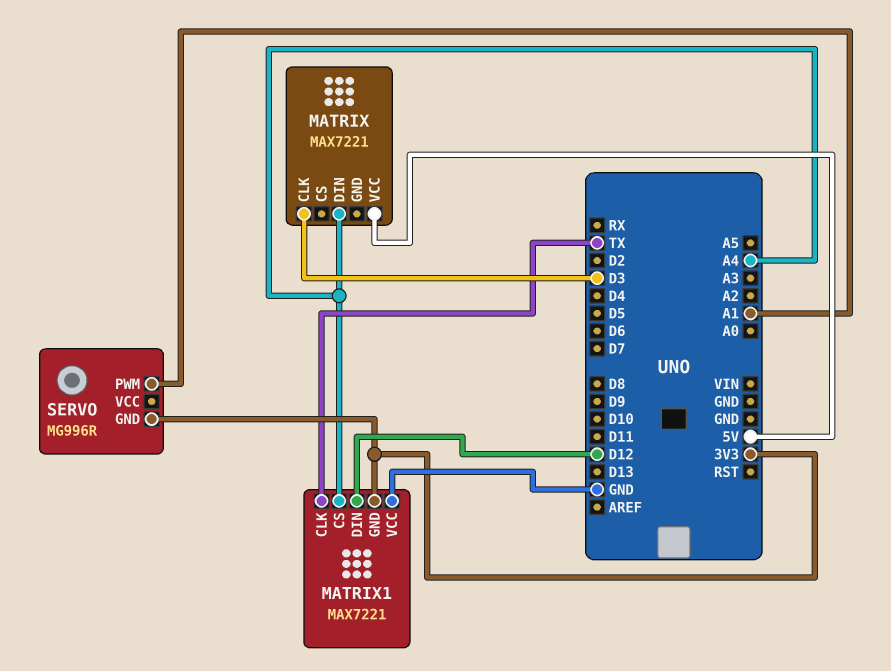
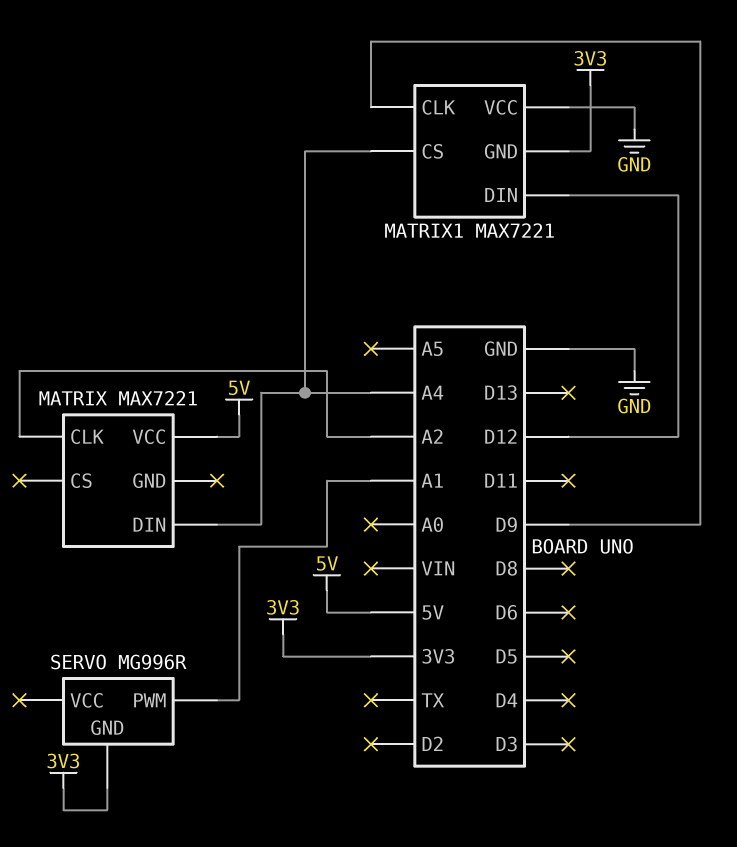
MATRIX pin CLK: D3 -> A2
MATRIX1 pin CLK: TX -> D9

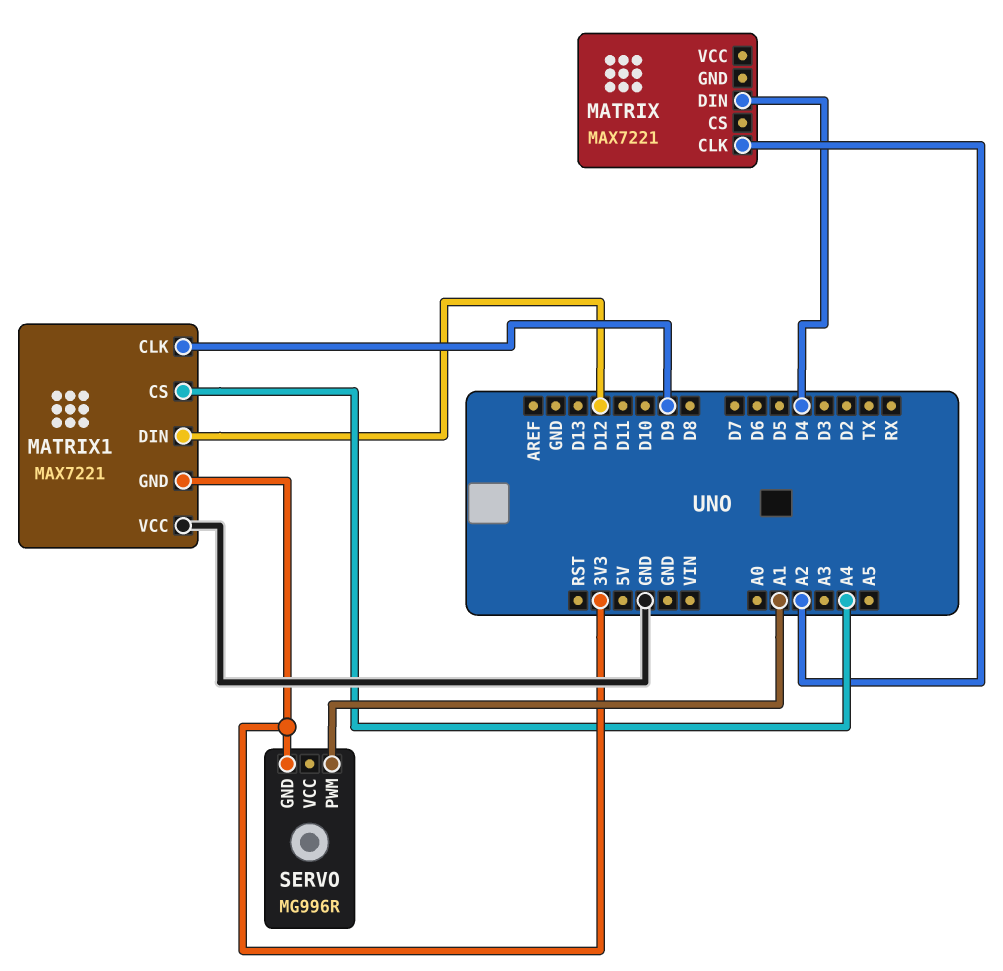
MATRIX pin DIN: A4 -> D4
MATRIX pin VCC: 5V -> none

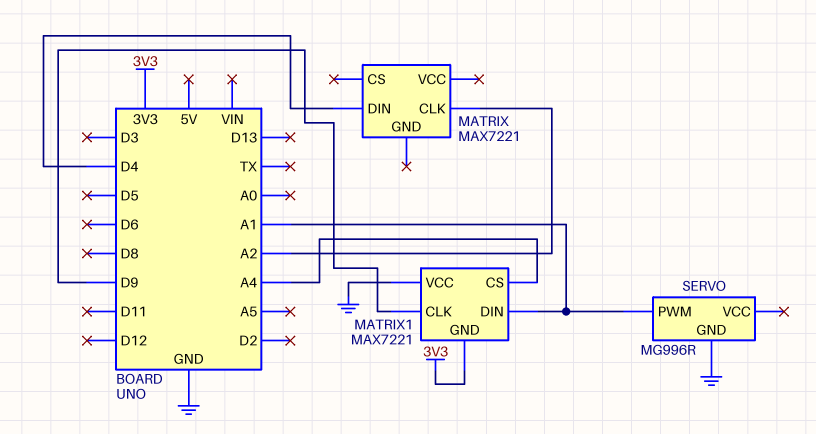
MATRIX1 pin DIN: D12 -> A1
SERVO pin GND: 3V3 -> GND

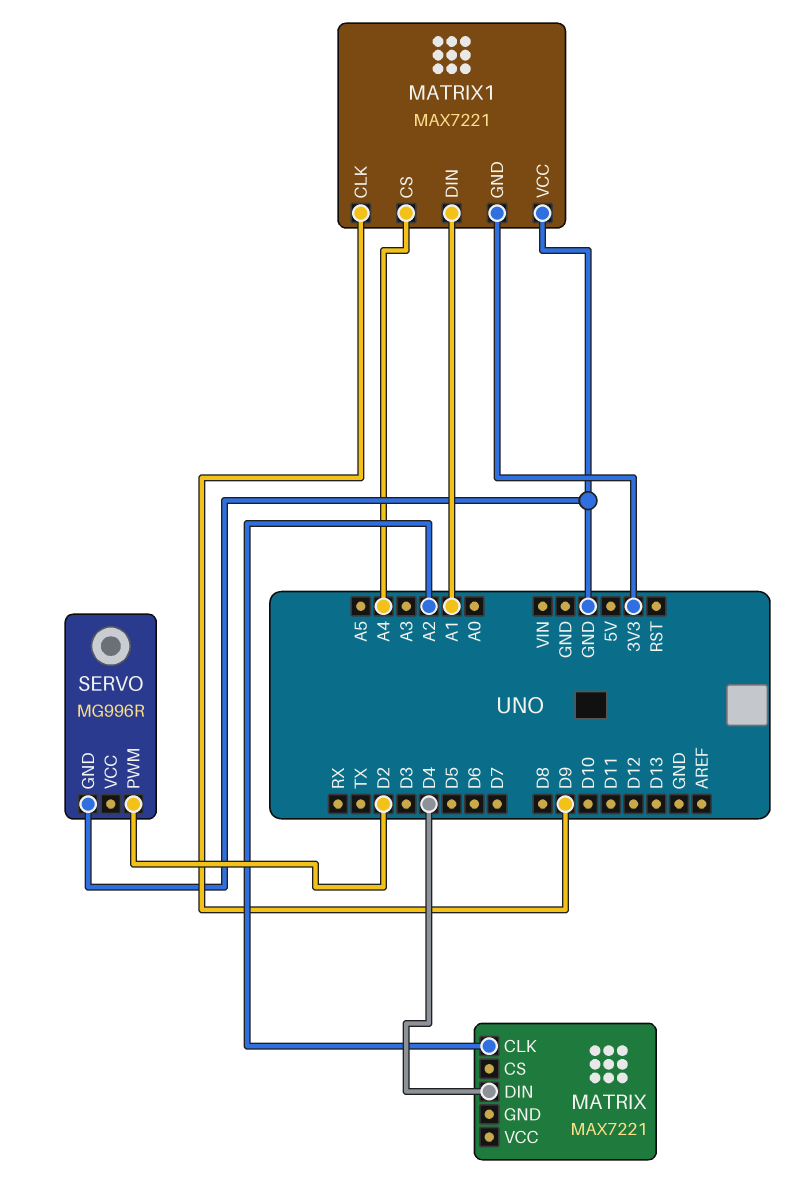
SERVO pin PWM: A1 -> D2

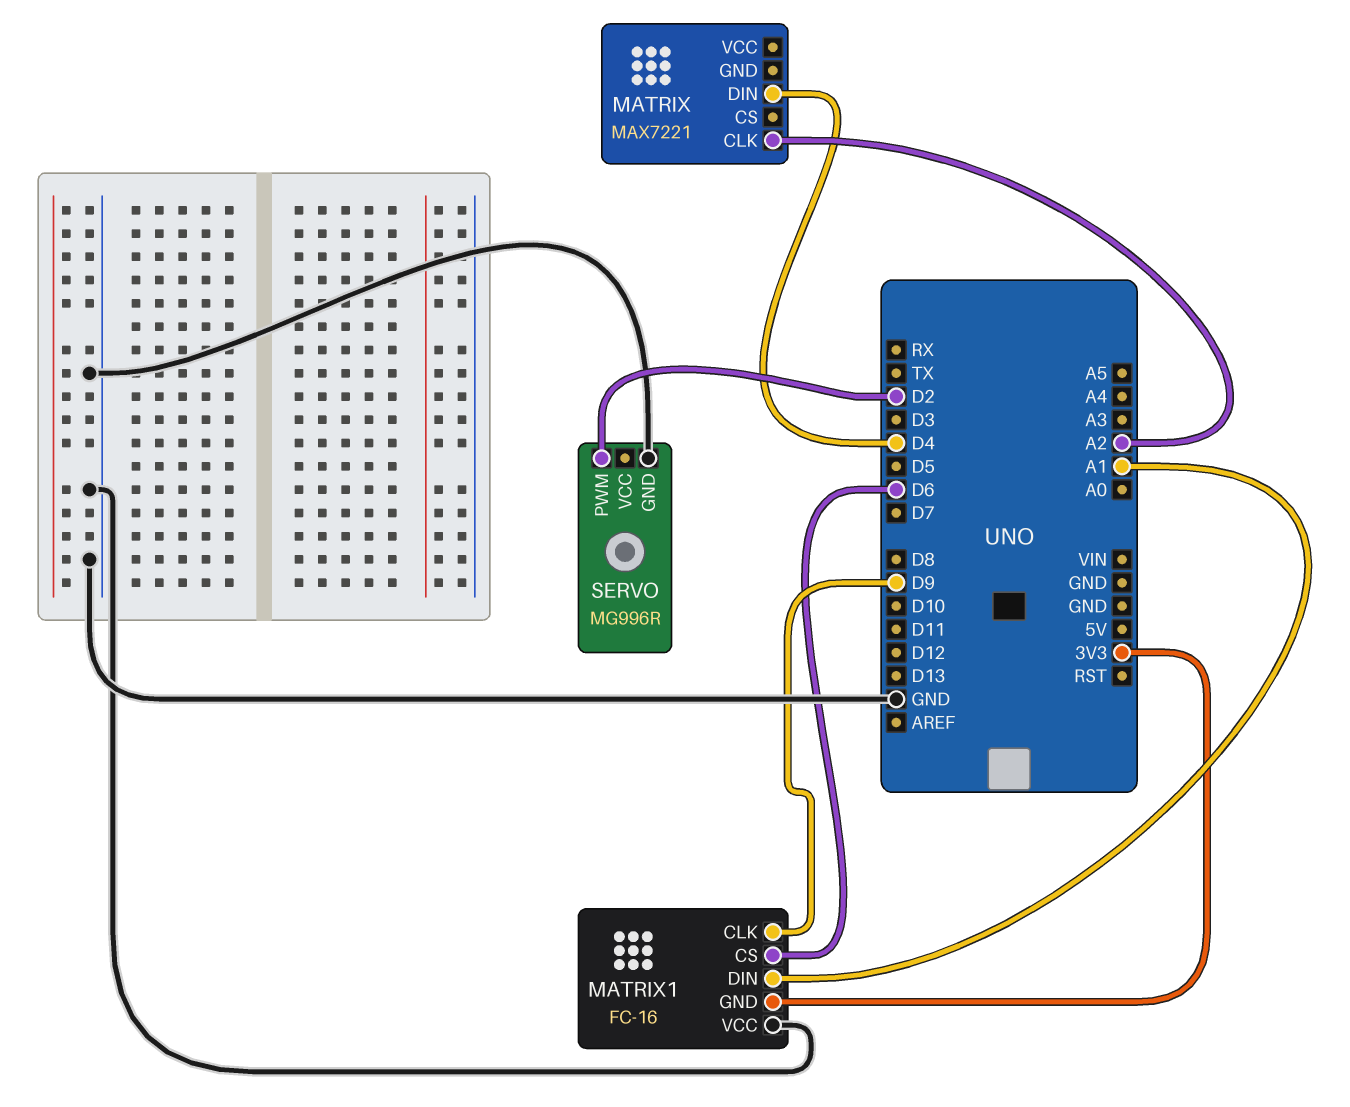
MATRIX1: MAX7221 -> FC-16
MATRIX1 pin CS: A4 -> D6

